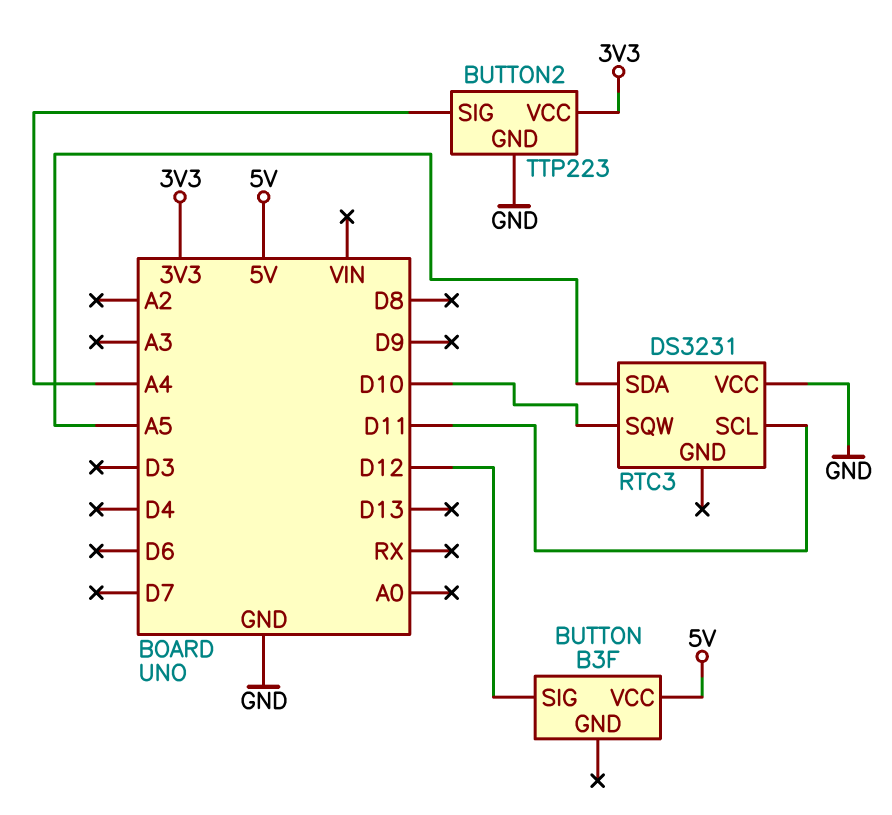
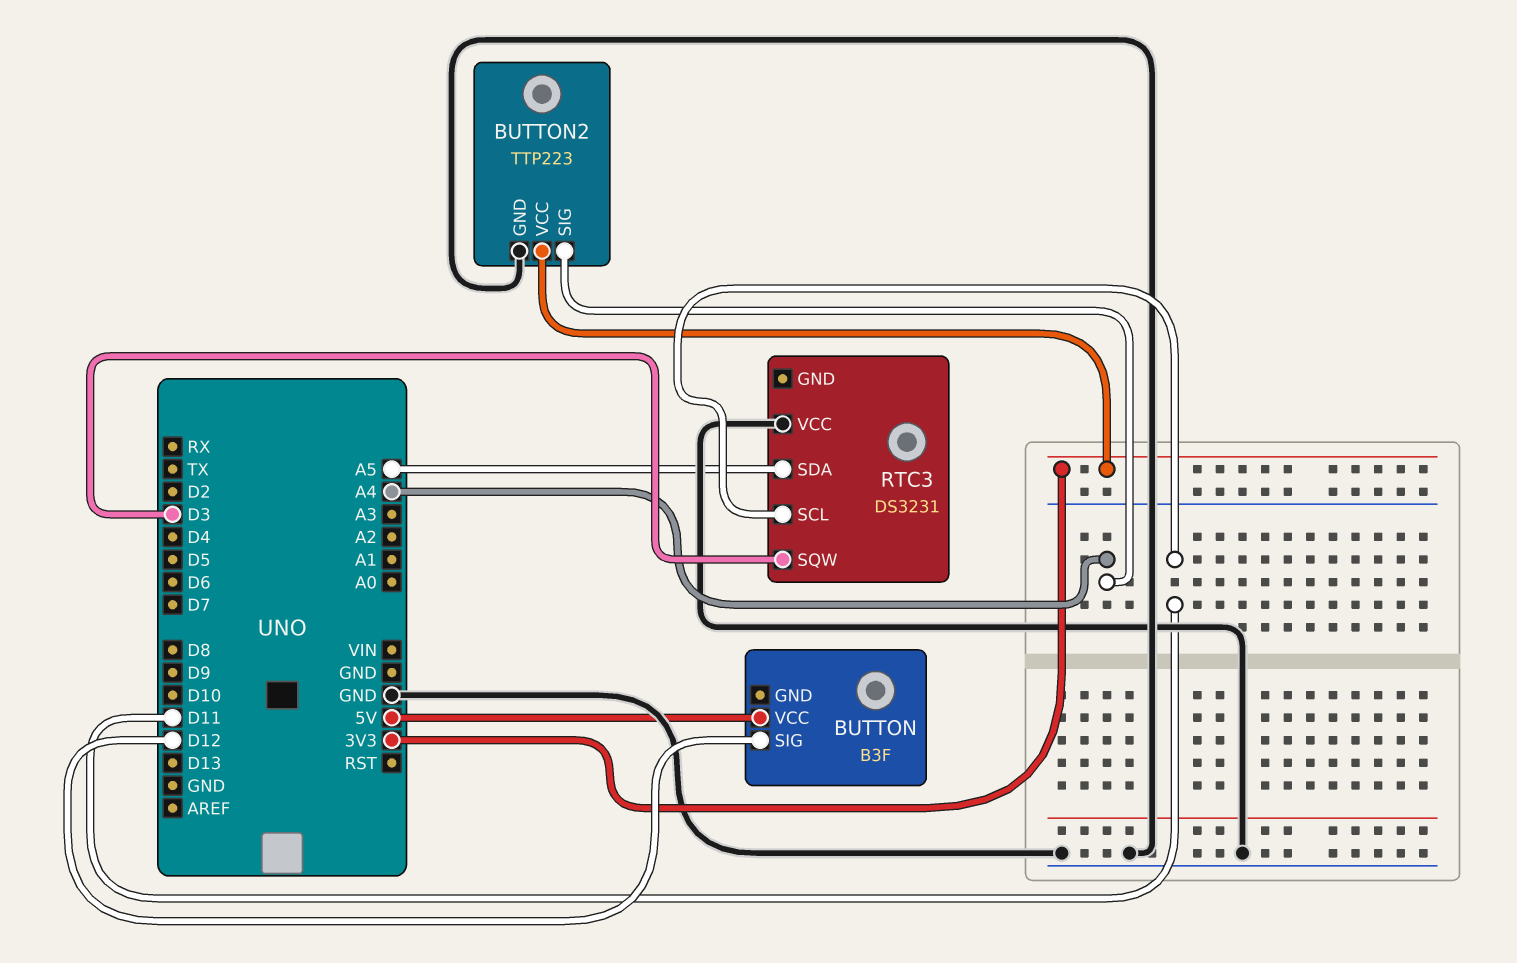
RTC3 pin SQW: D10 -> D3

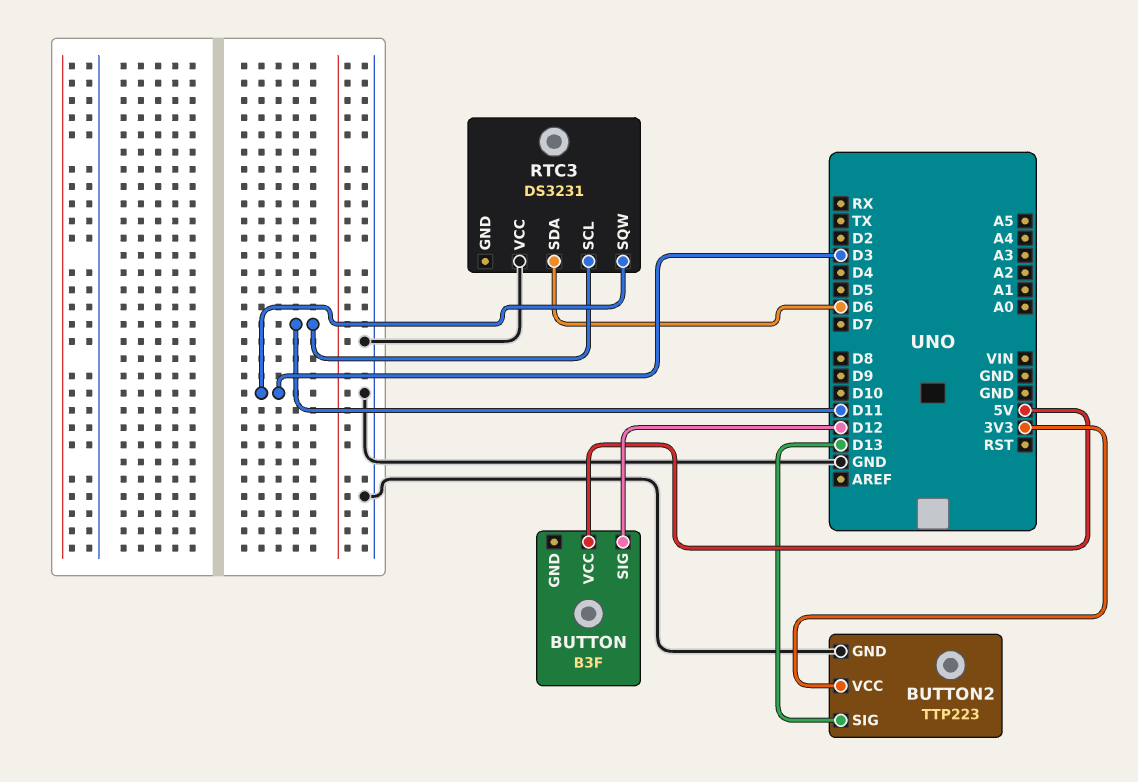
BUTTON2 pin SIG: A4 -> D13
RTC3 pin SDA: A5 -> D6

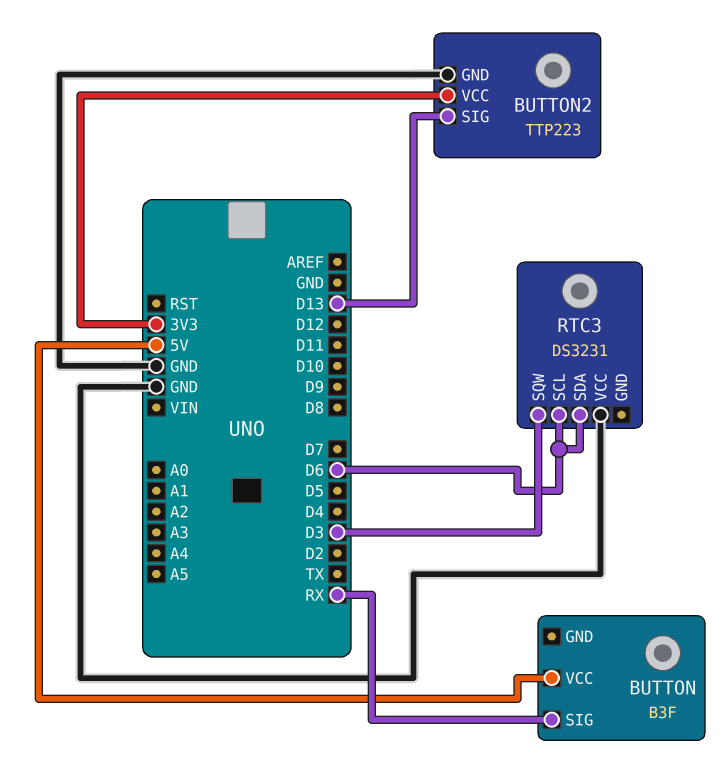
BUTTON pin SIG: D12 -> RX
RTC3 pin SCL: D11 -> D6

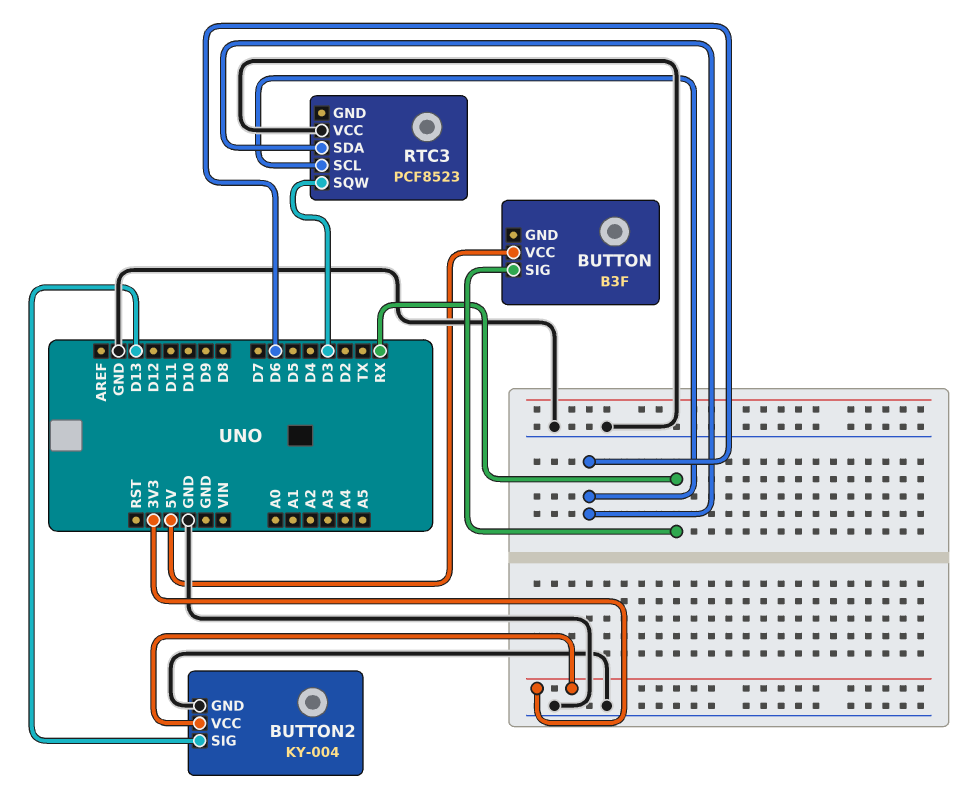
BUTTON2: TTP223 -> KY-004
RTC3: DS3231 -> PCF8523

